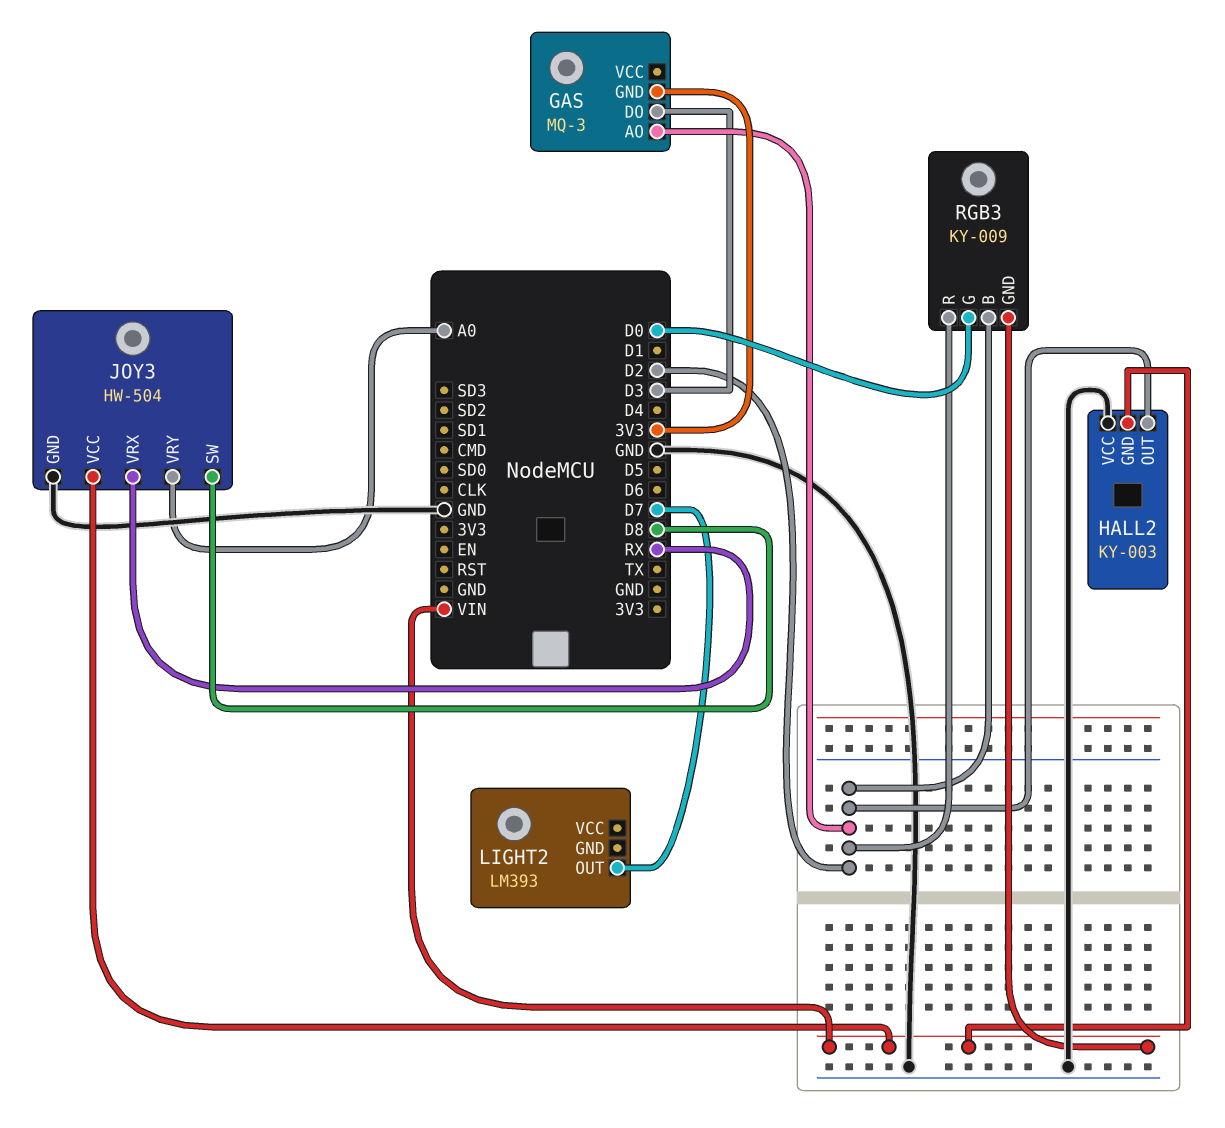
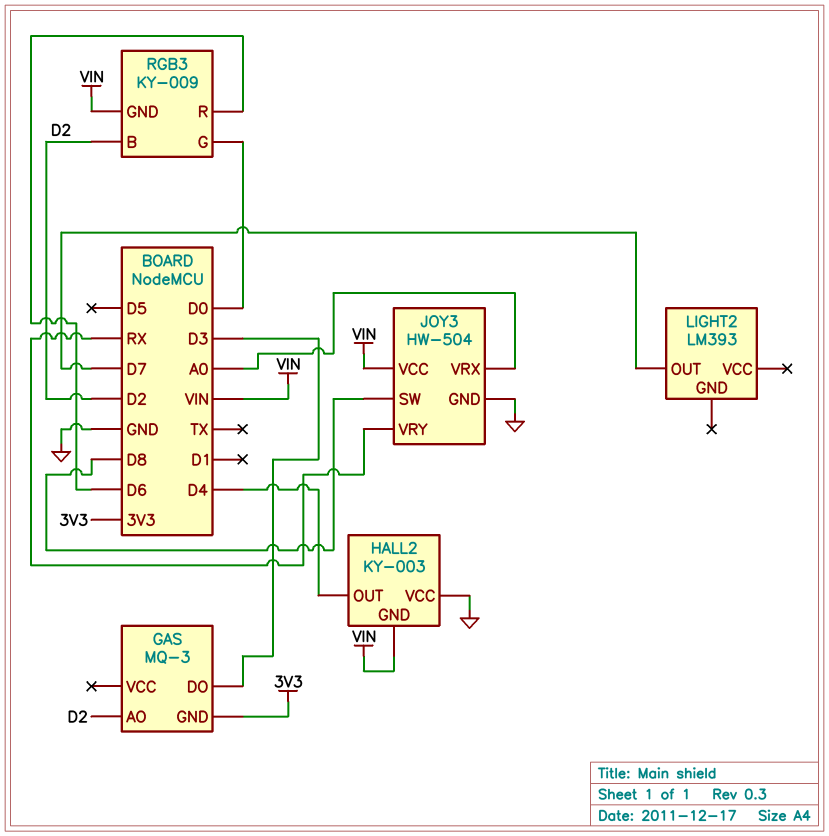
HALL2 pin OUT: D2 -> D4
JOY3 pin VRX: RX -> A0
JOY3 pin VRY: A0 -> RX
RGB3 pin R: D2 -> D6

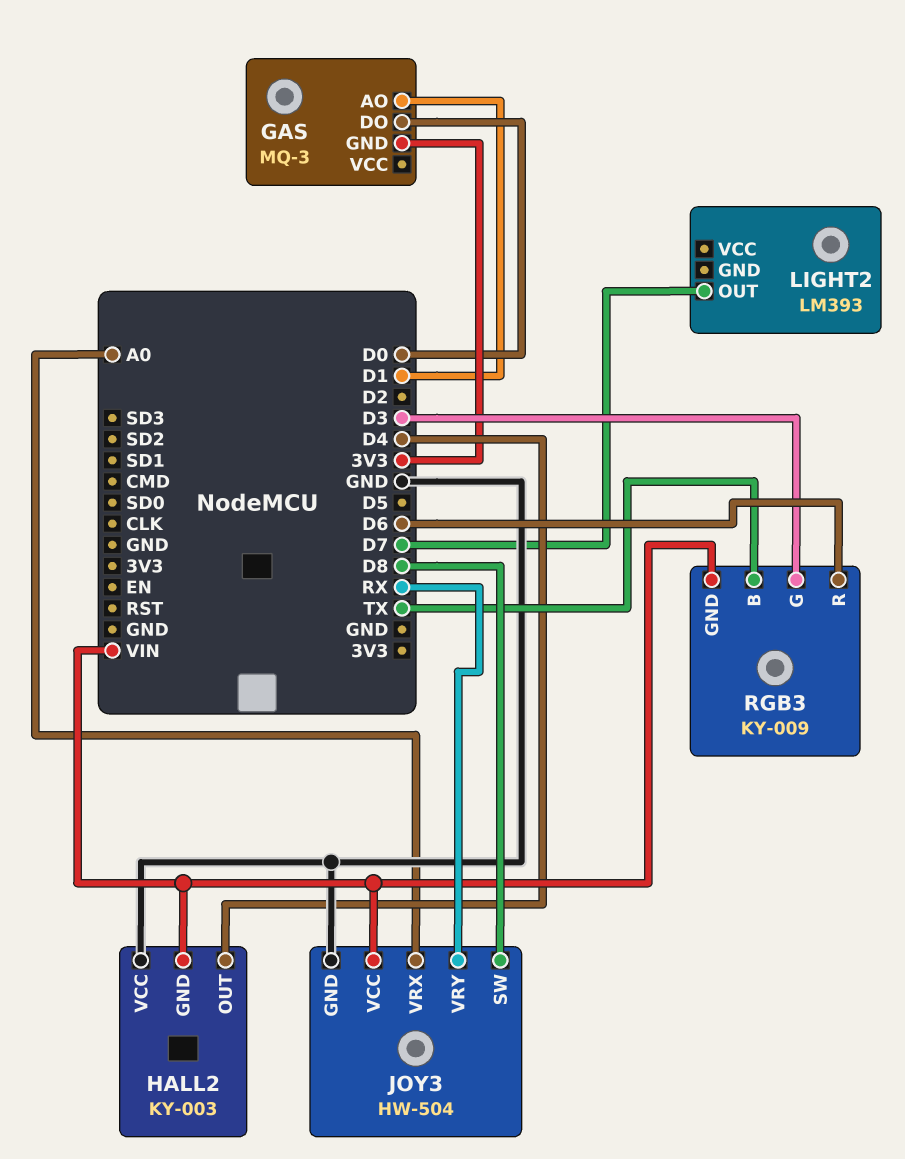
GAS pin AO: D2 -> D1
GAS pin DO: D3 -> D0
RGB3 pin B: D2 -> TX
RGB3 pin G: D0 -> D3

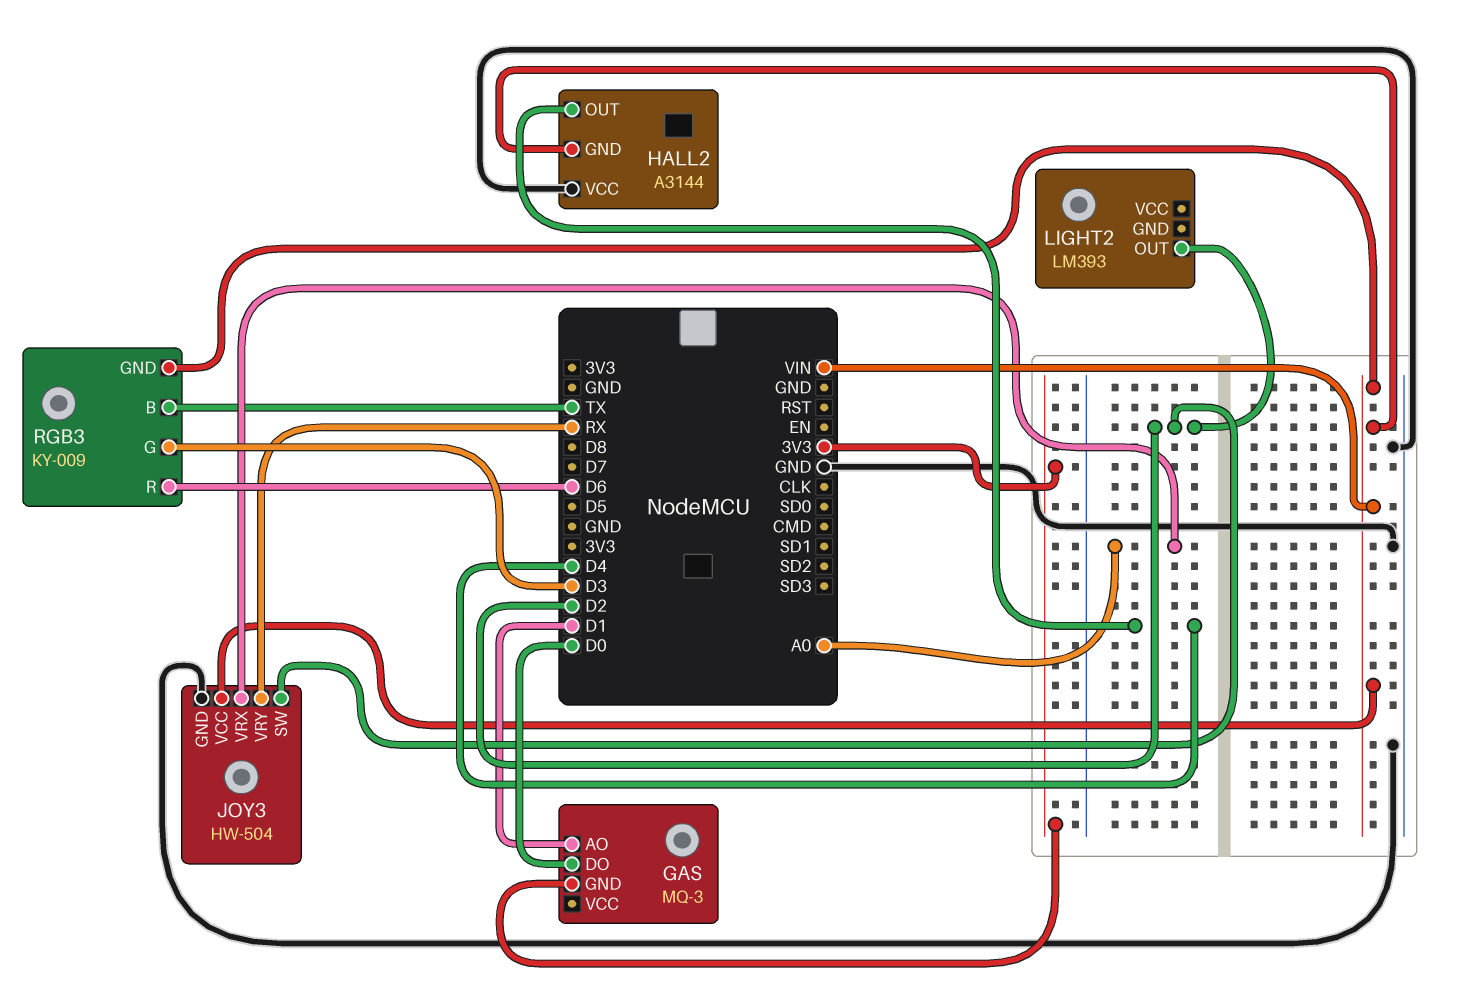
HALL2: KY-003 -> A3144
JOY3 pin SW: D8 -> D2
LIGHT2 pin OUT: D7 -> D2

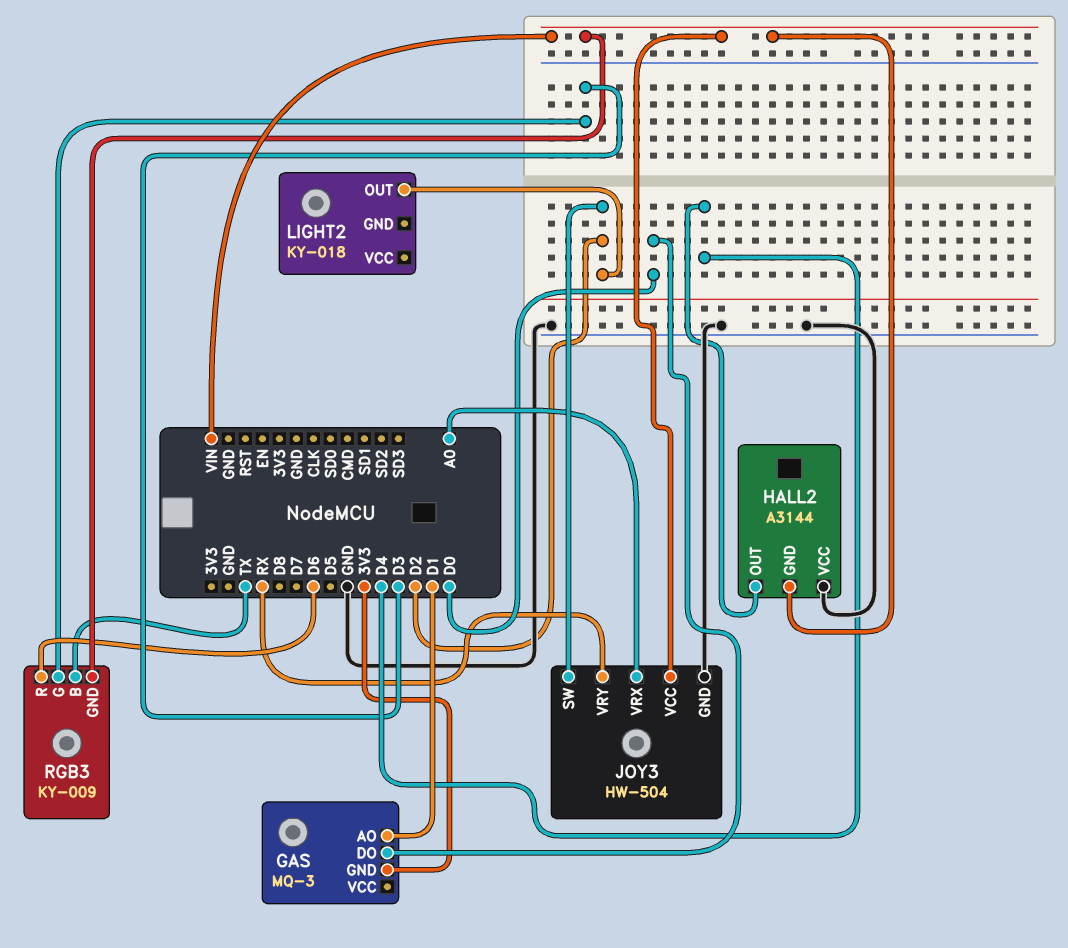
LIGHT2: LM393 -> KY-018

